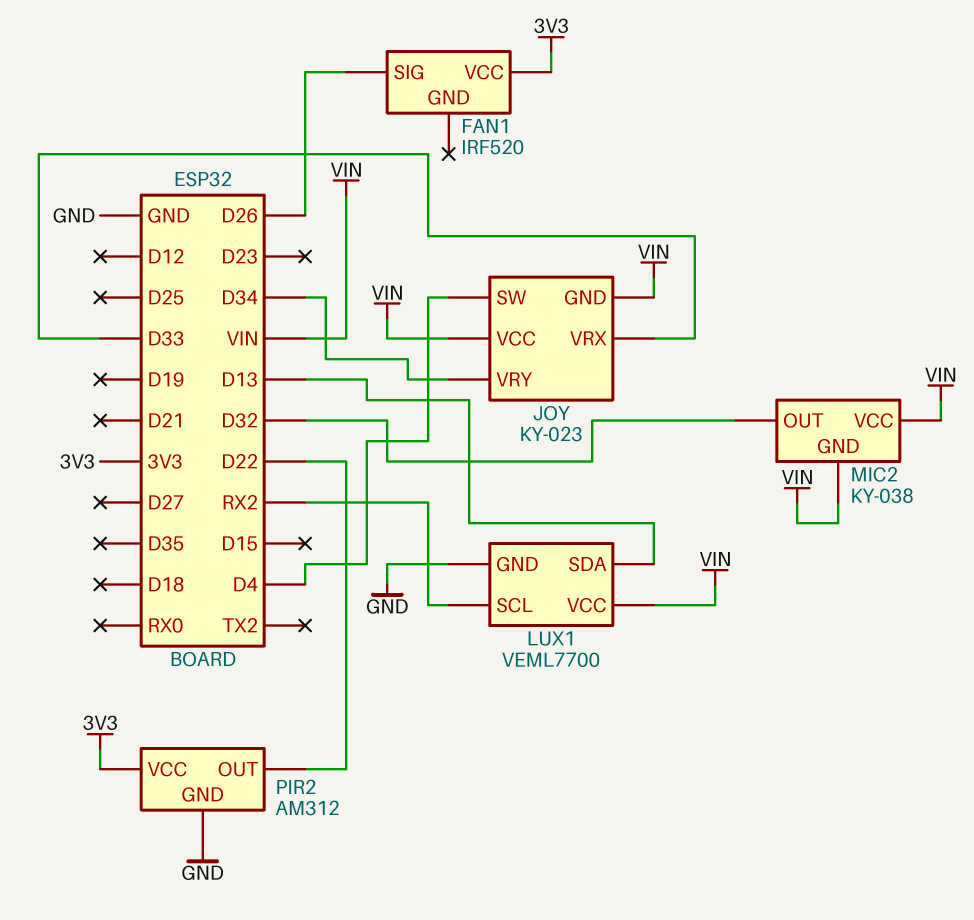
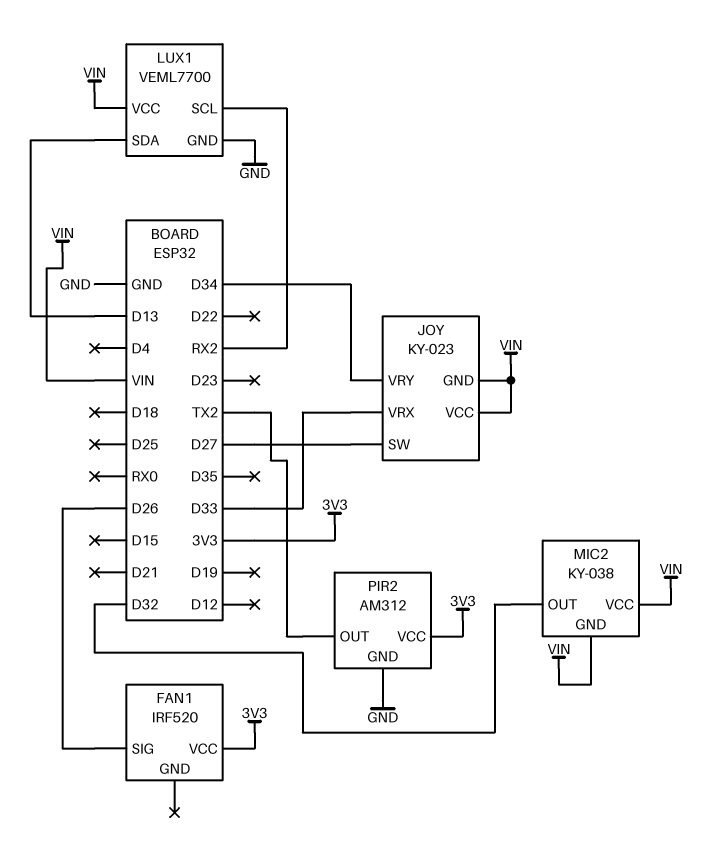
JOY pin SW: D4 -> D27
PIR2 pin OUT: D22 -> TX2

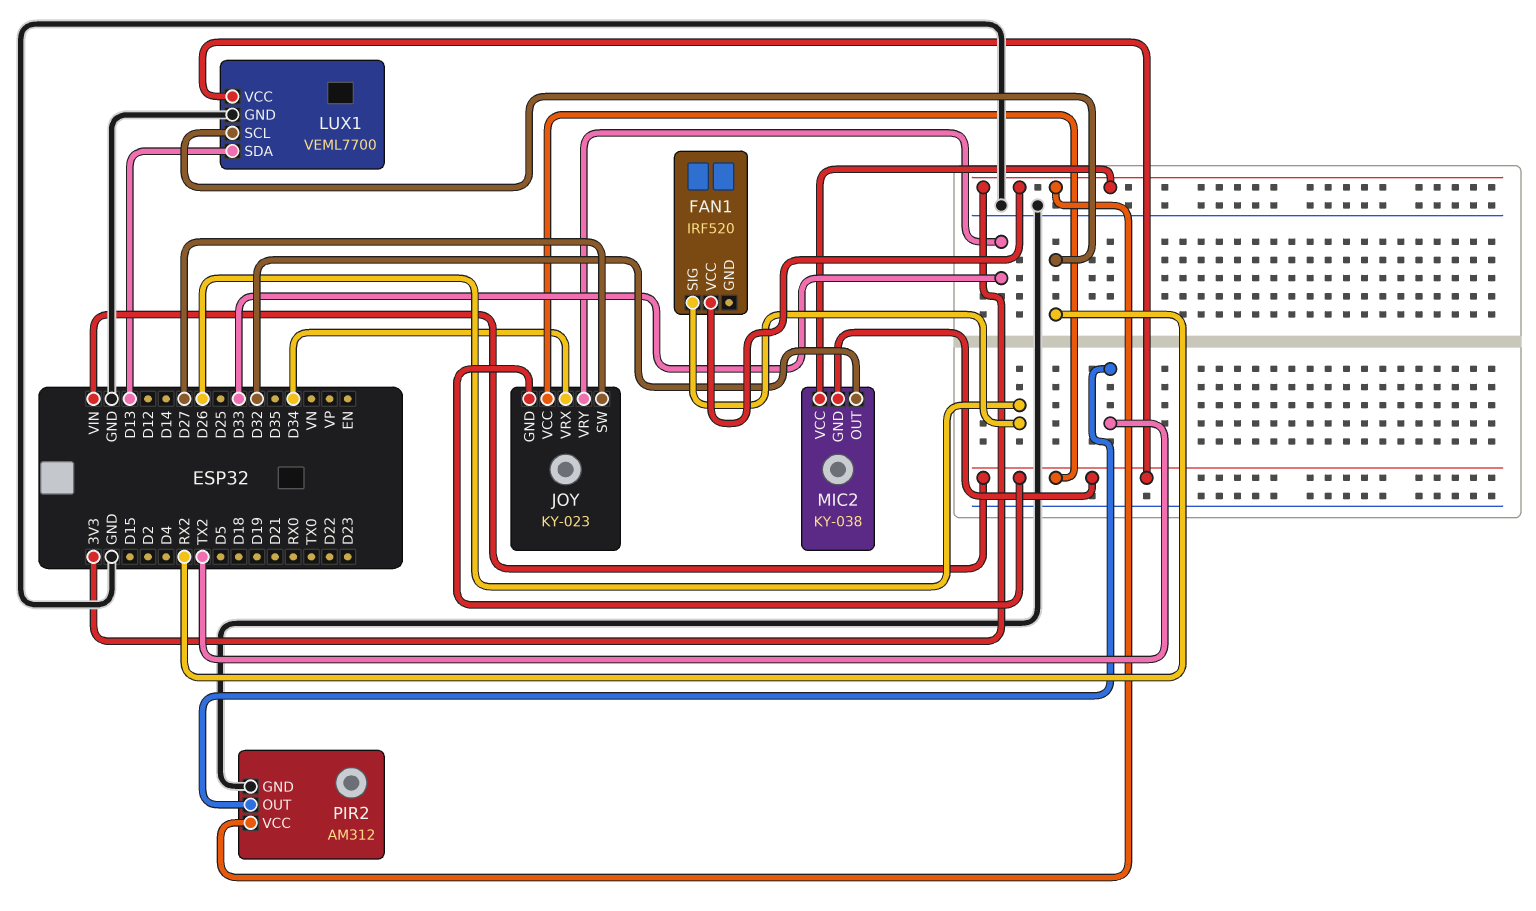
JOY pin VRX: D33 -> D34
JOY pin VRY: D34 -> D33
MIC2 pin VCC: VIN -> 3V3

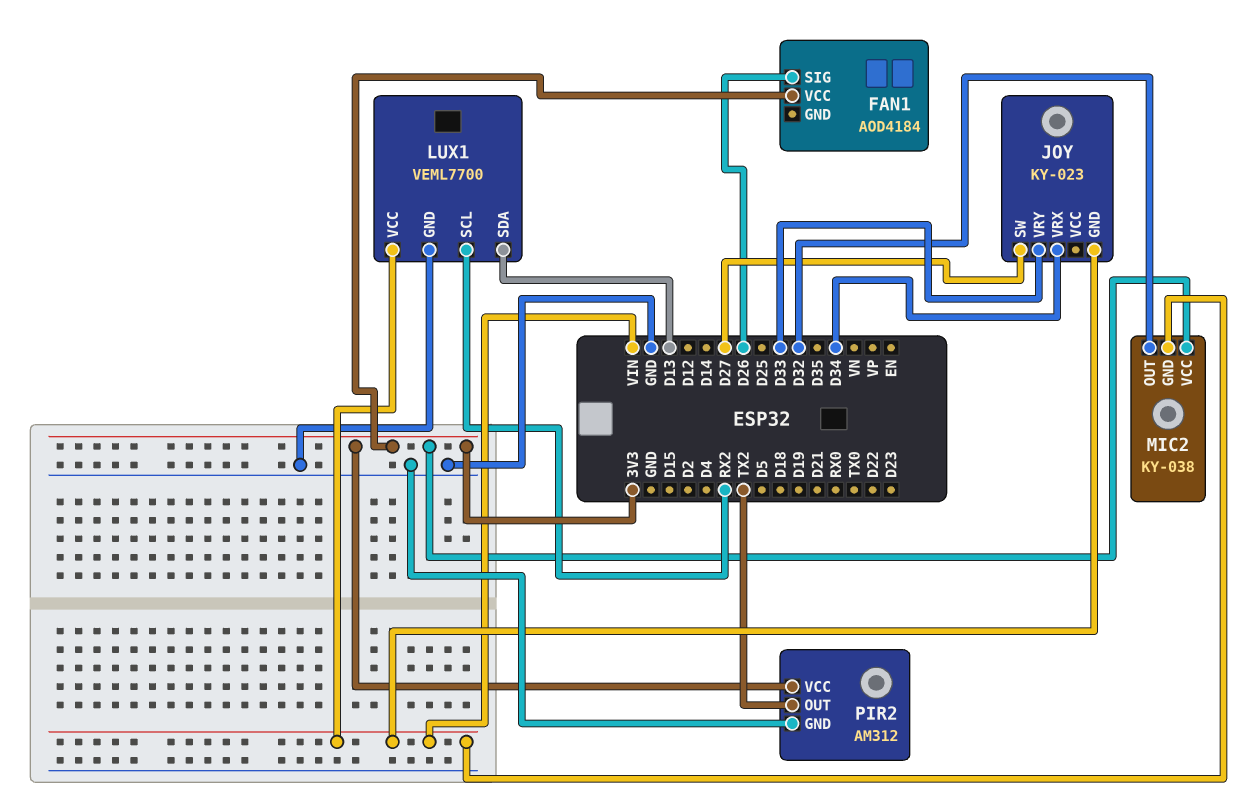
FAN1: IRF520 -> AOD4184
JOY pin VCC: VIN -> none

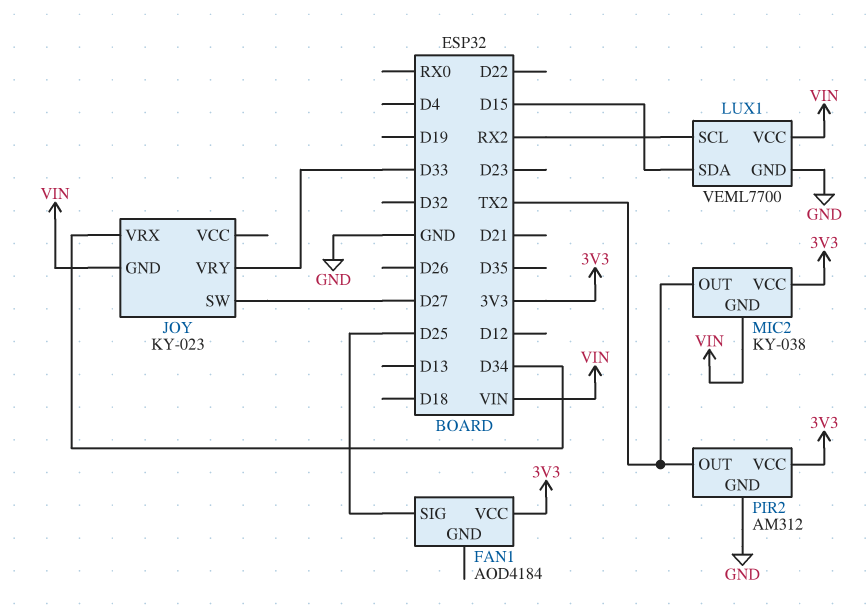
FAN1 pin SIG: D26 -> D25
LUX1 pin SDA: D13 -> D15
MIC2 pin OUT: D32 -> TX2

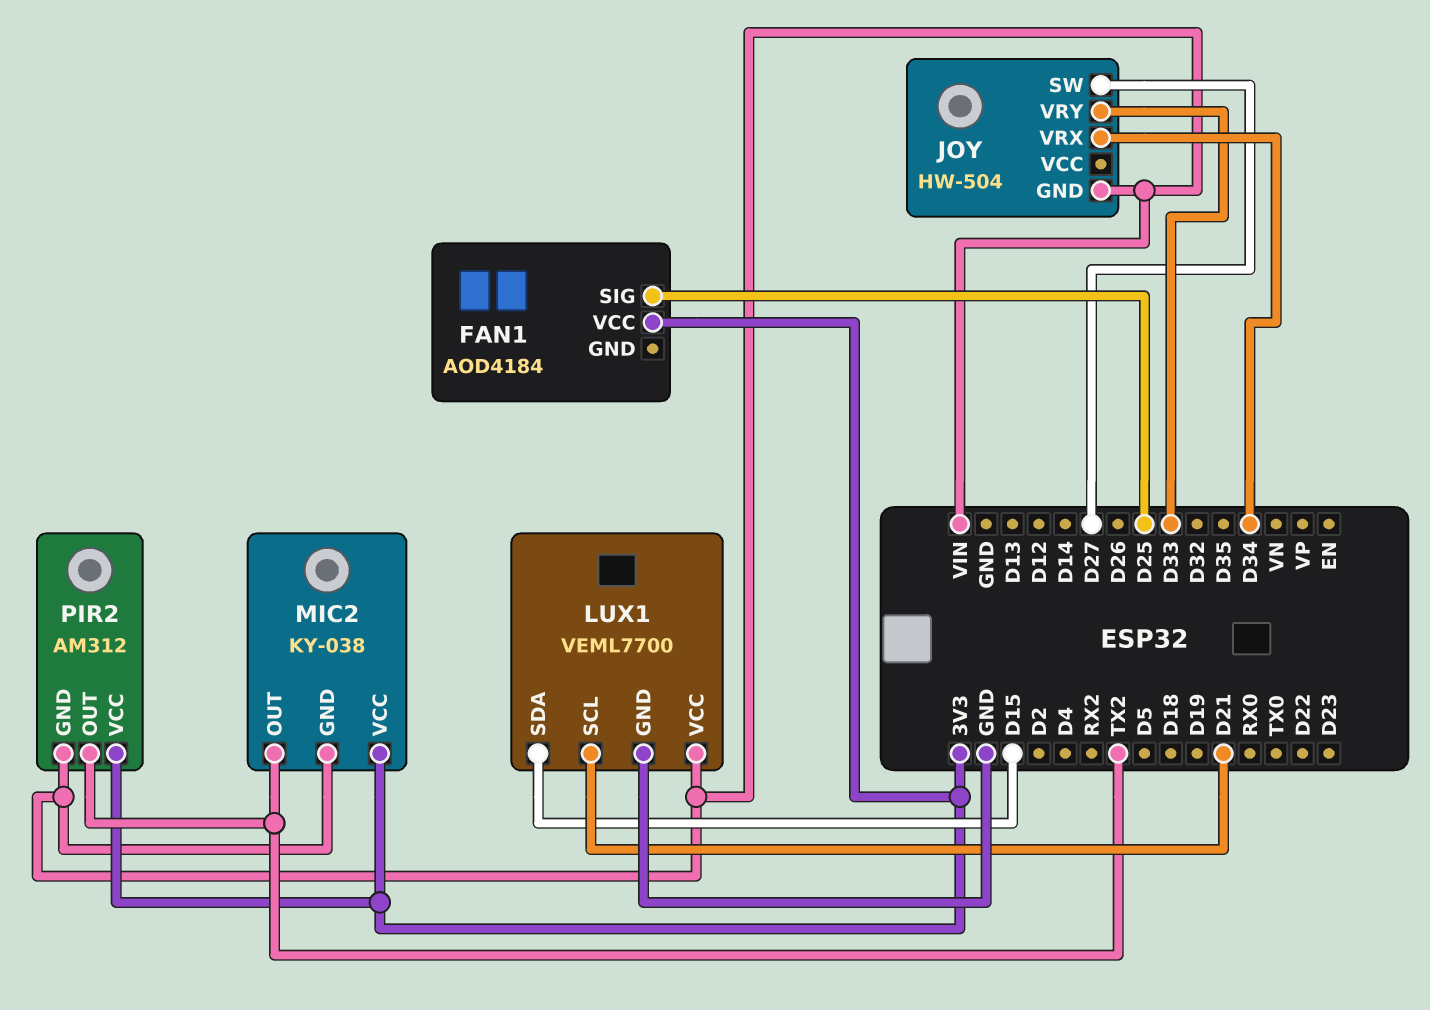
JOY: KY-023 -> HW-504
LUX1 pin SCL: RX2 -> D21
PIR2 pin GND: GND -> VIN

